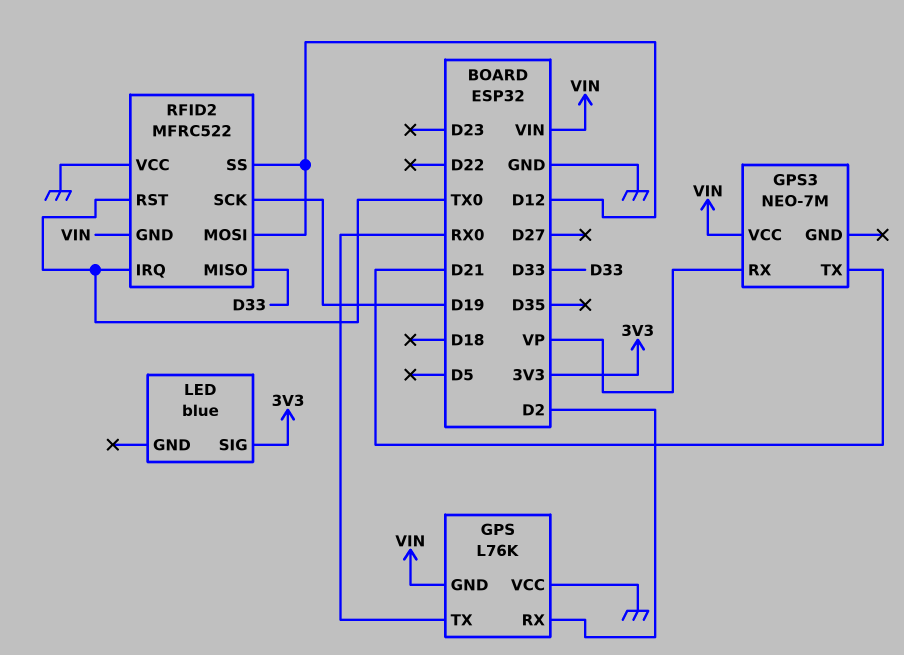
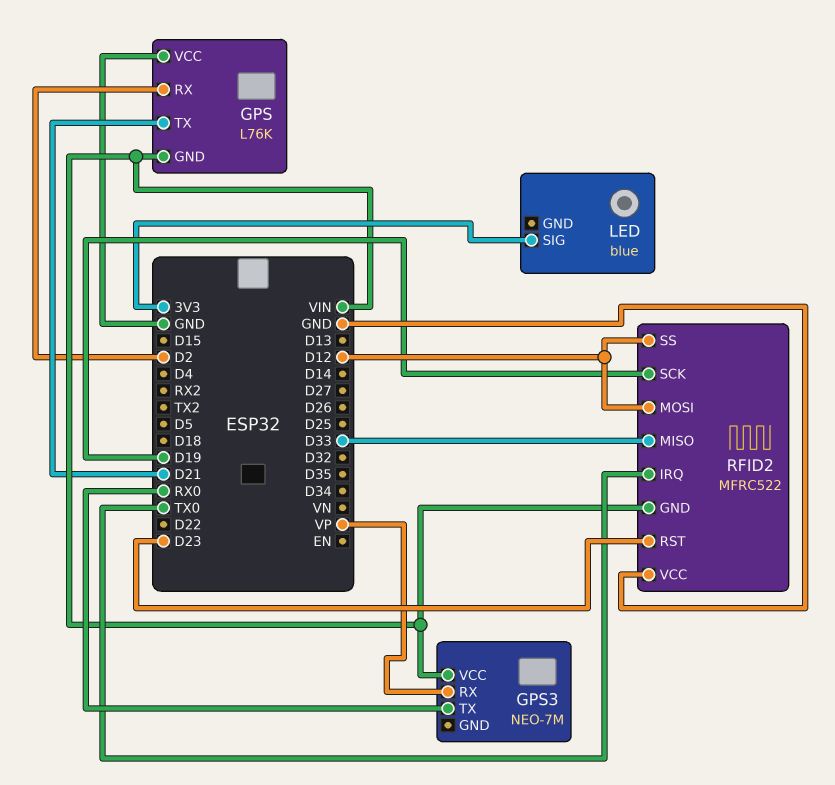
GPS pin TX: RX0 -> D21
GPS3 pin TX: D21 -> RX0
RFID2 pin RST: TX0 -> D23

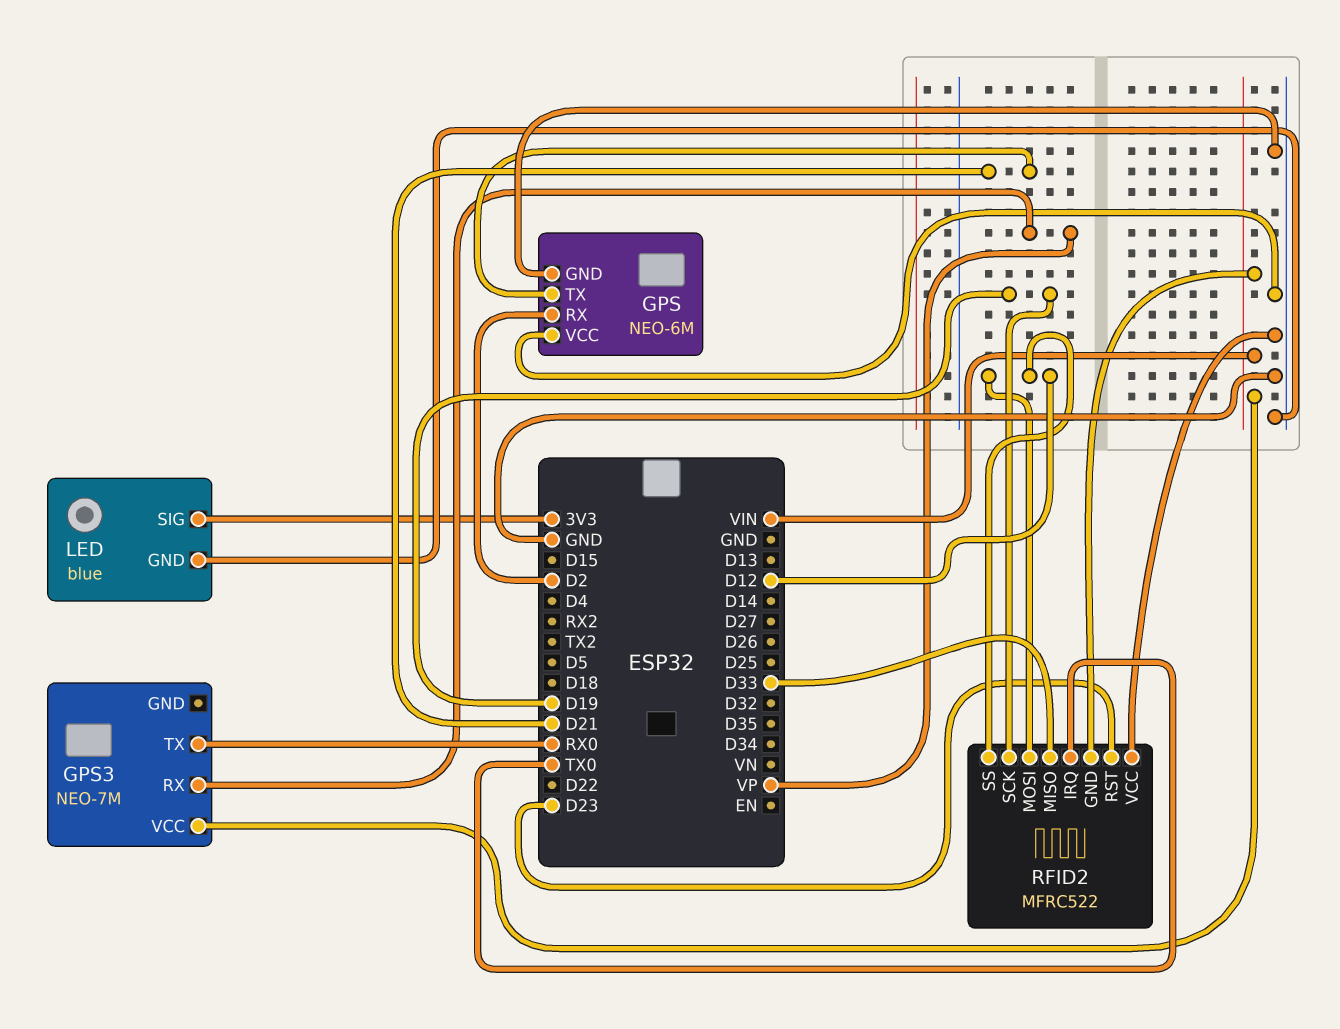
GPS: L76K -> NEO-6M
GPS pin GND: VIN -> GND
LED pin GND: none -> GND

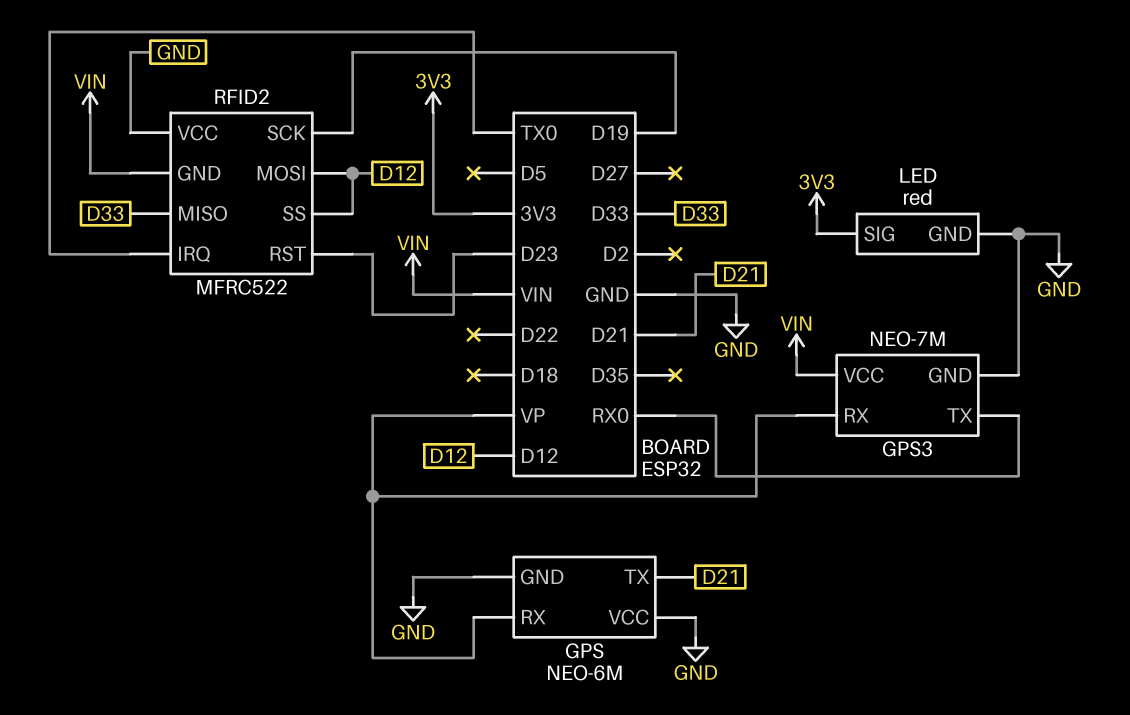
GPS pin RX: D2 -> VP
GPS3 pin GND: none -> GND
LED: blue -> red

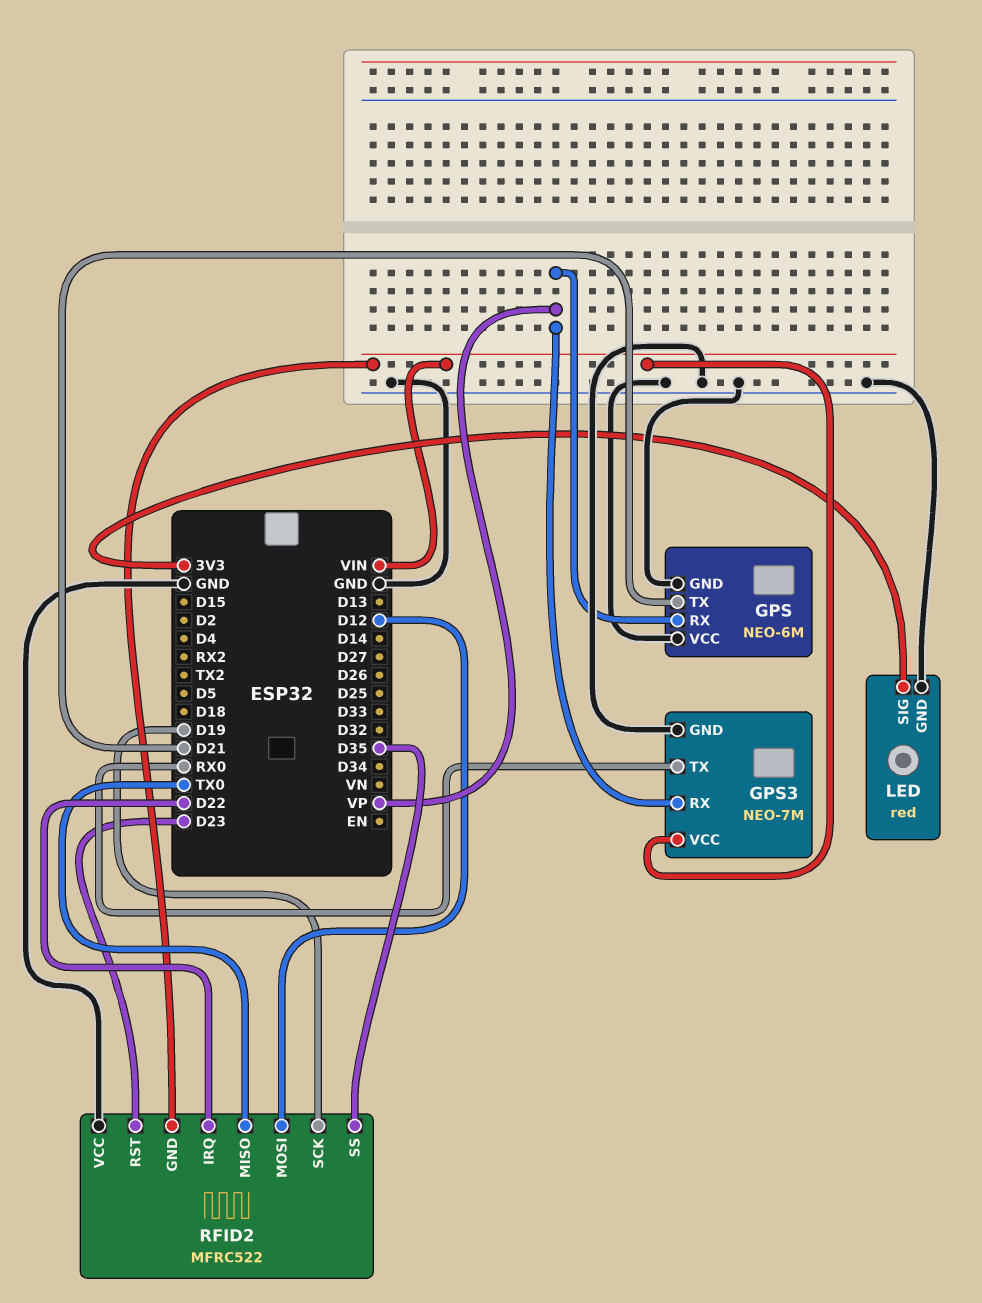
RFID2 pin IRQ: TX0 -> D22
RFID2 pin MISO: D33 -> TX0
RFID2 pin SS: D12 -> D35

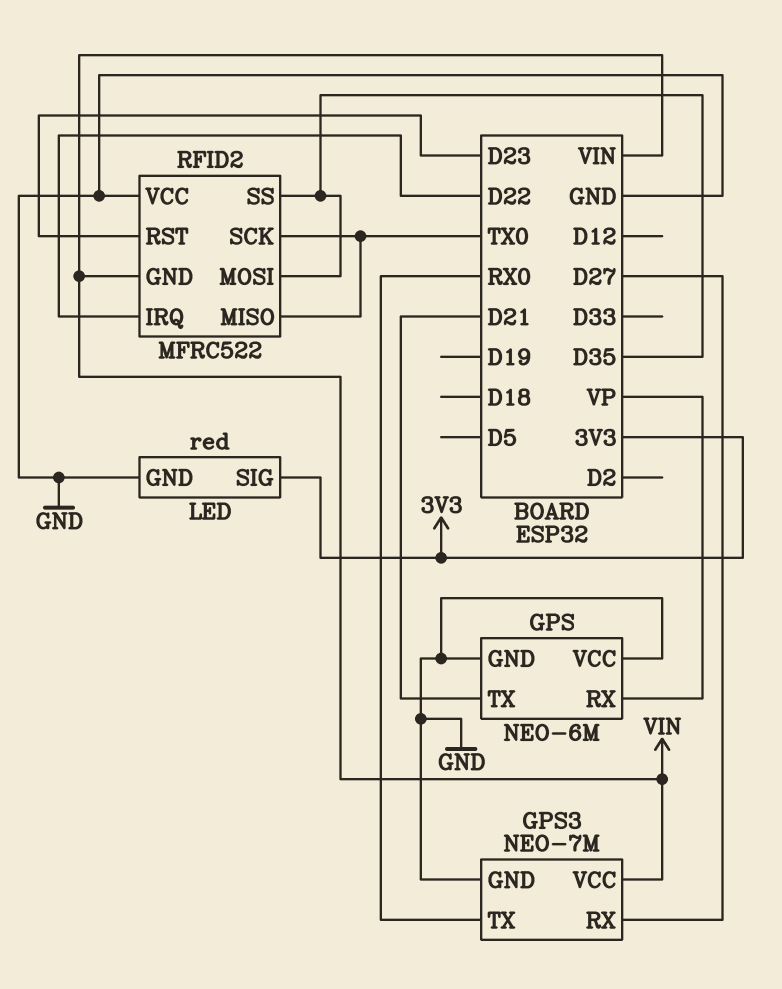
GPS3 pin RX: VP -> D27
RFID2 pin MOSI: D12 -> D35
RFID2 pin SCK: D19 -> TX0

